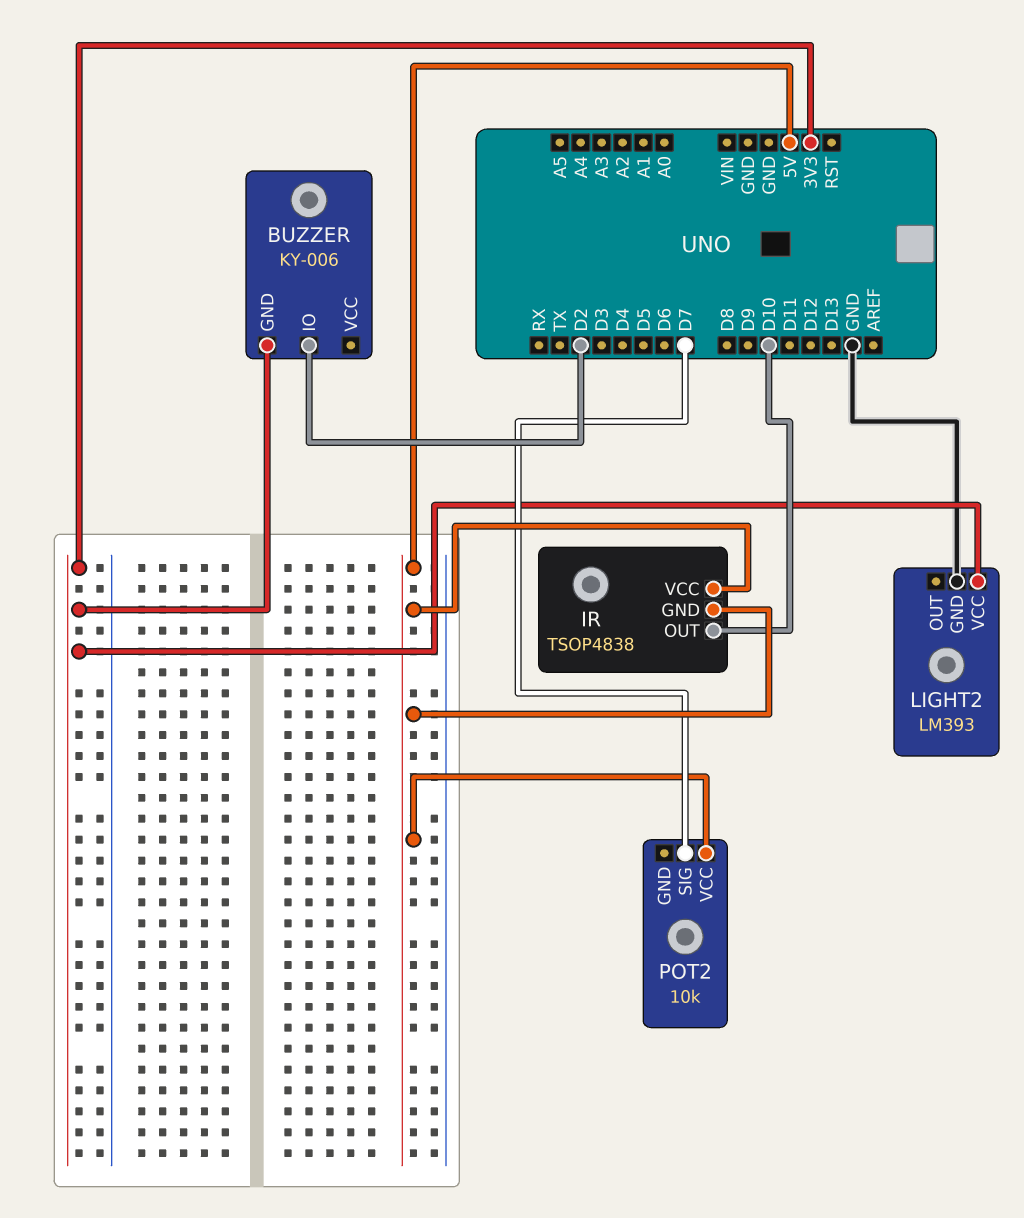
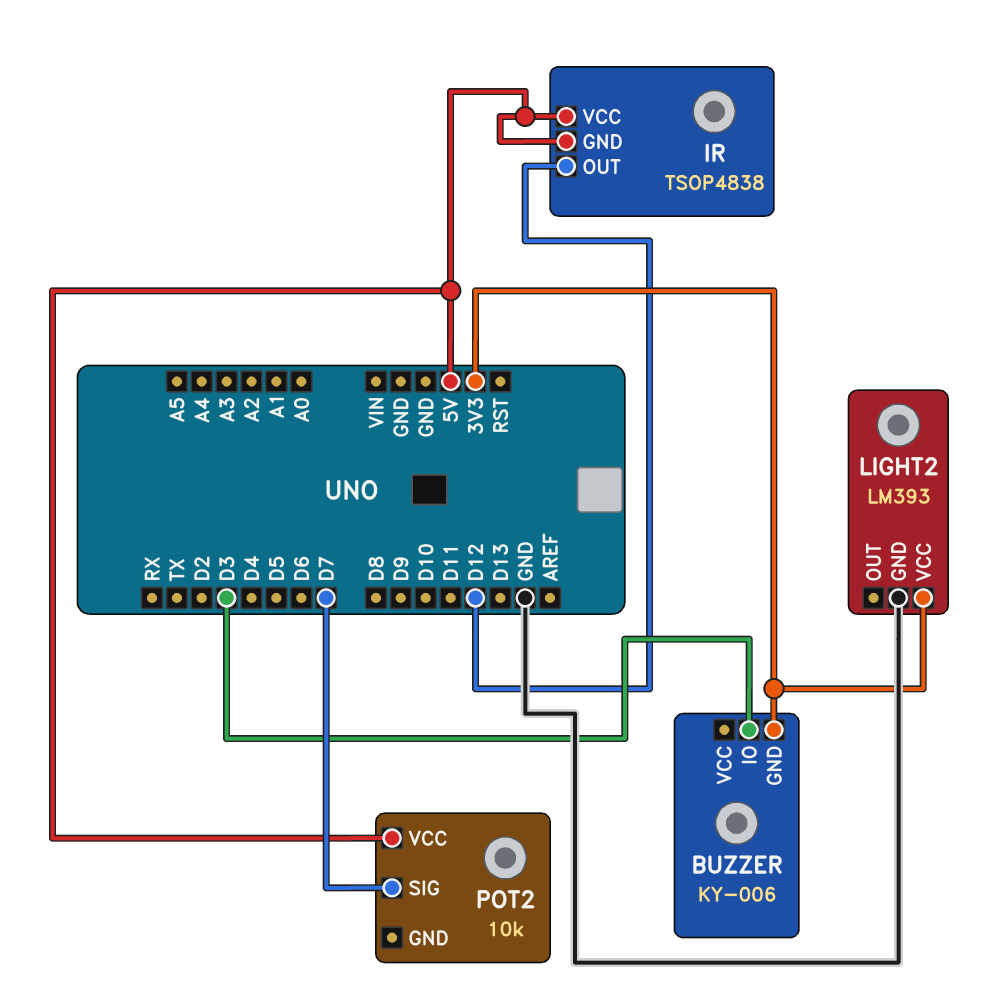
BUZZER pin IO: D2 -> D3
IR pin OUT: D10 -> D12

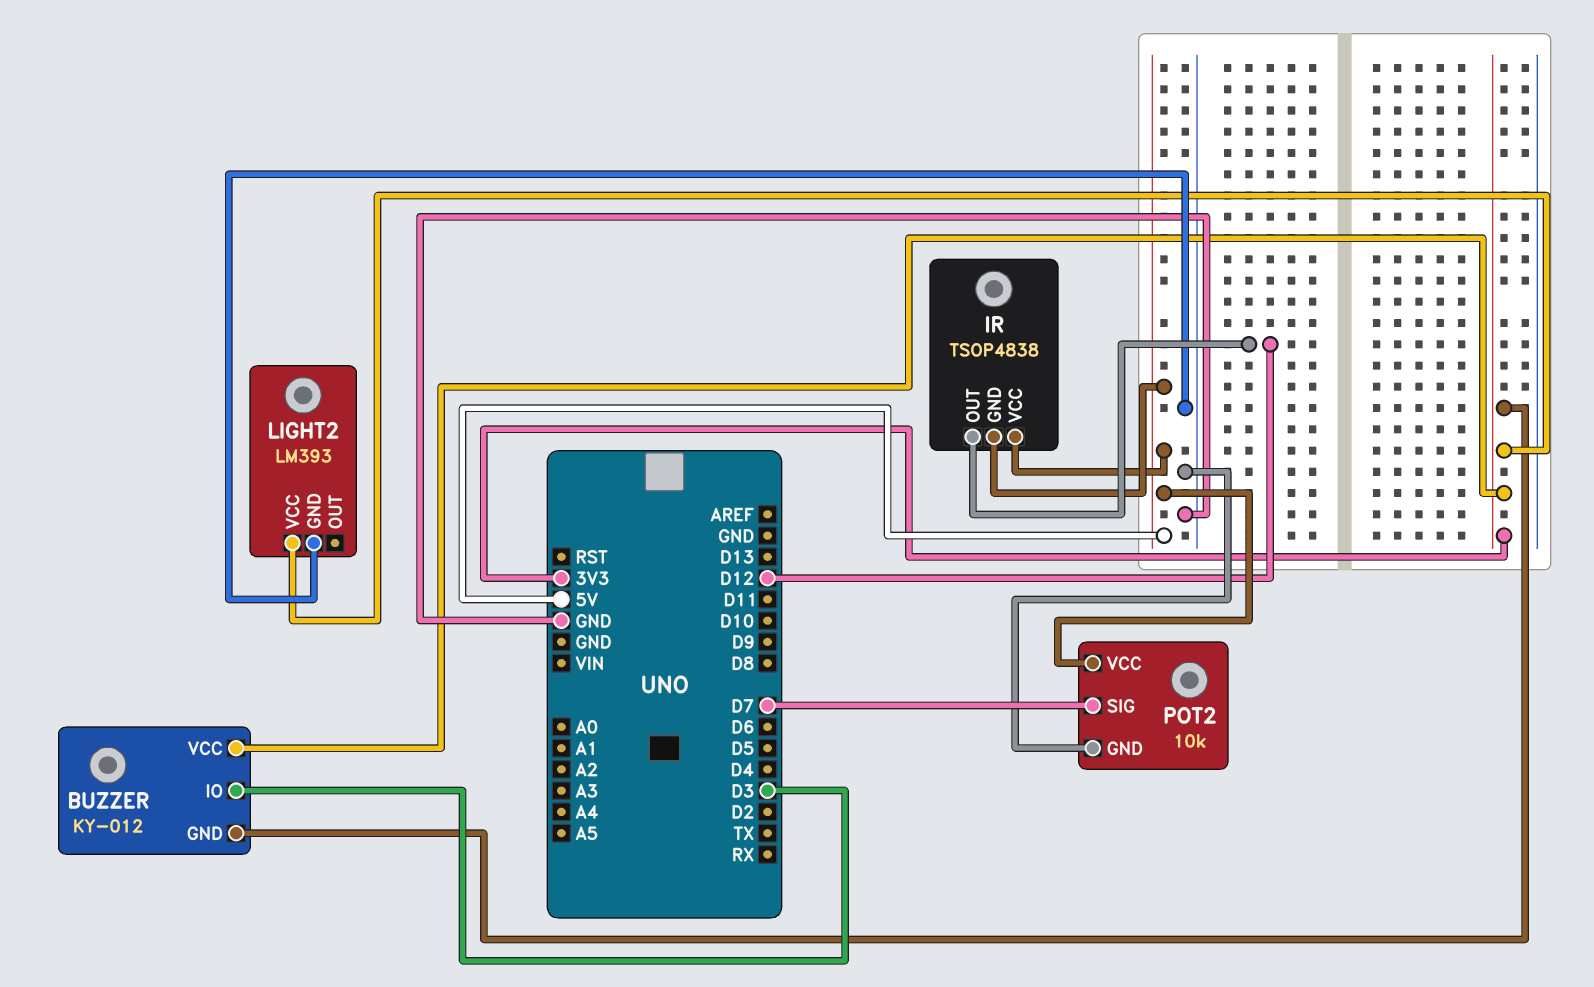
BUZZER: KY-006 -> KY-012
BUZZER pin VCC: none -> 3V3
POT2 pin GND: none -> GND

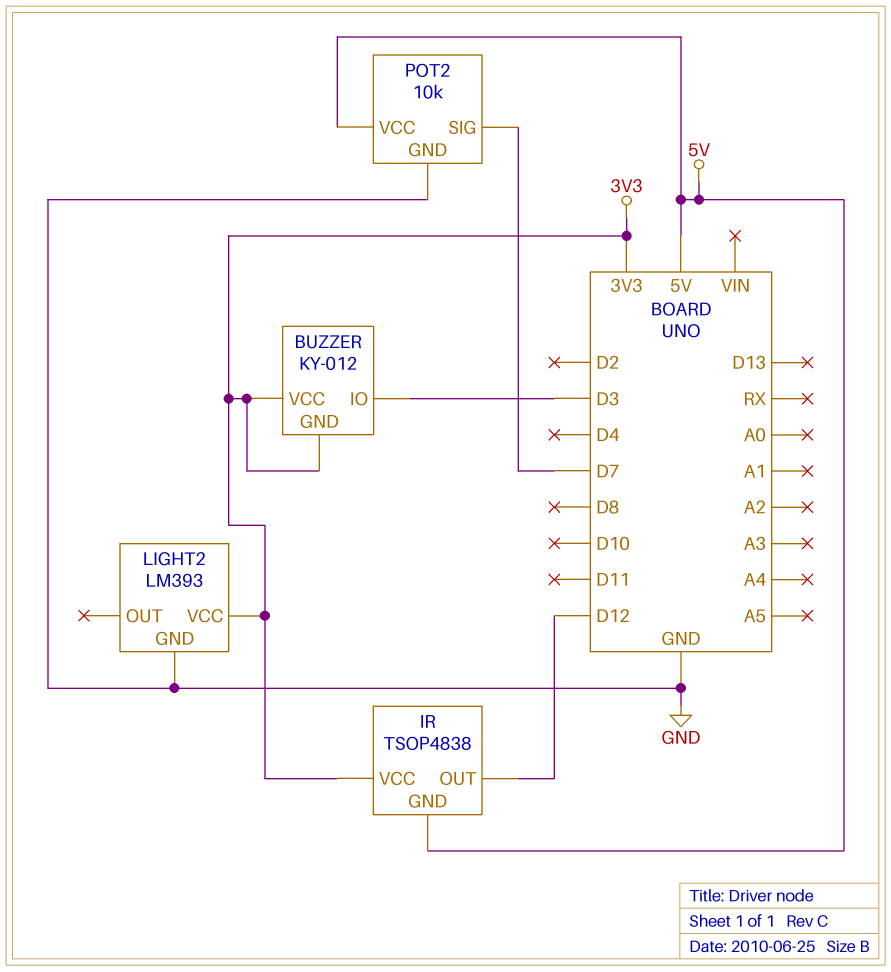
IR pin VCC: 5V -> 3V3

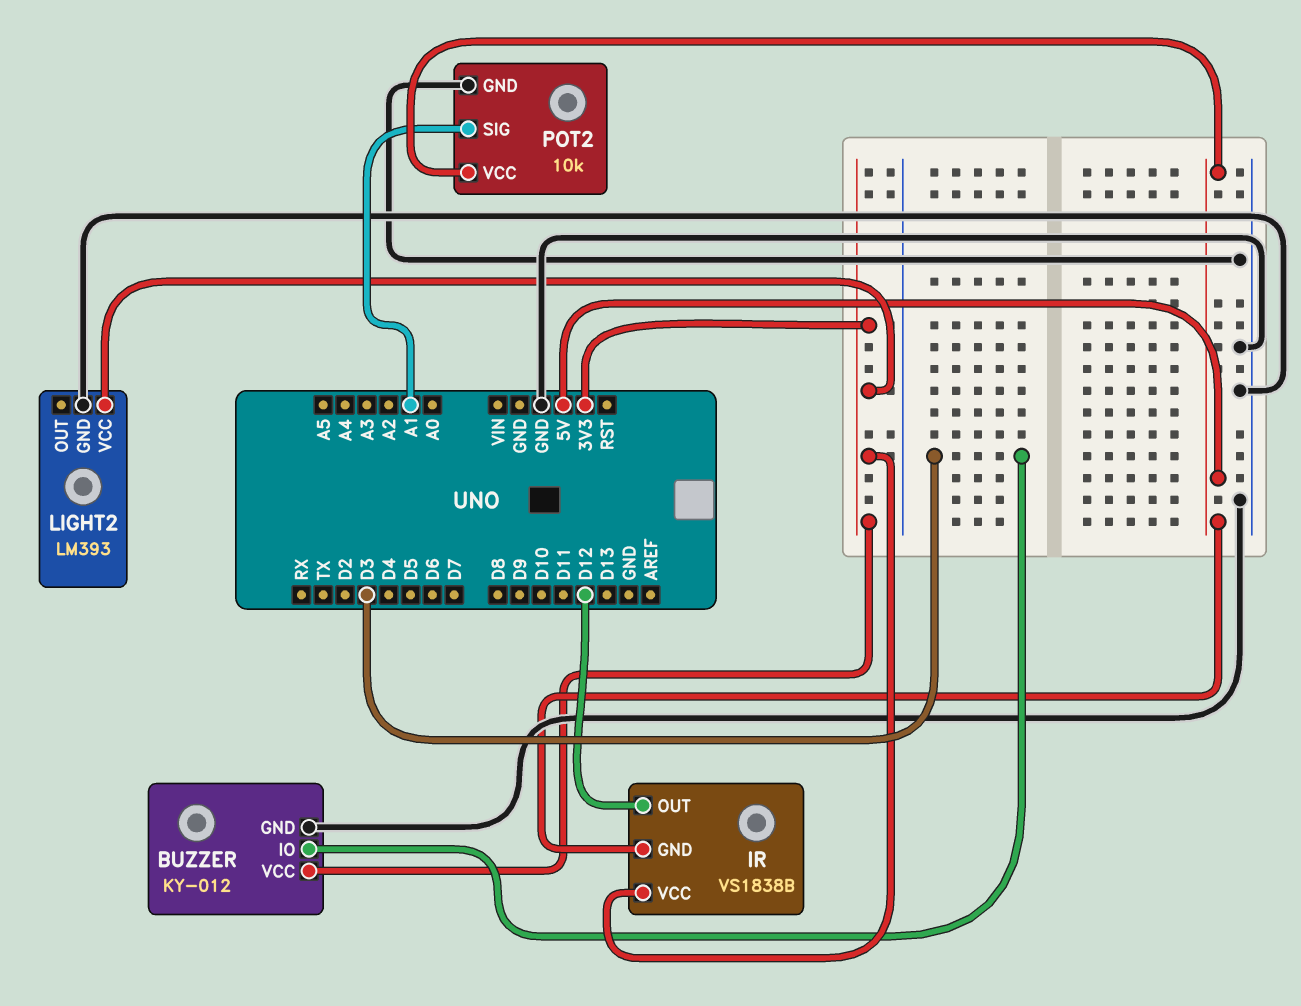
BUZZER pin GND: 3V3 -> GND
IR: TSOP4838 -> VS1838B
POT2 pin SIG: D7 -> A1

